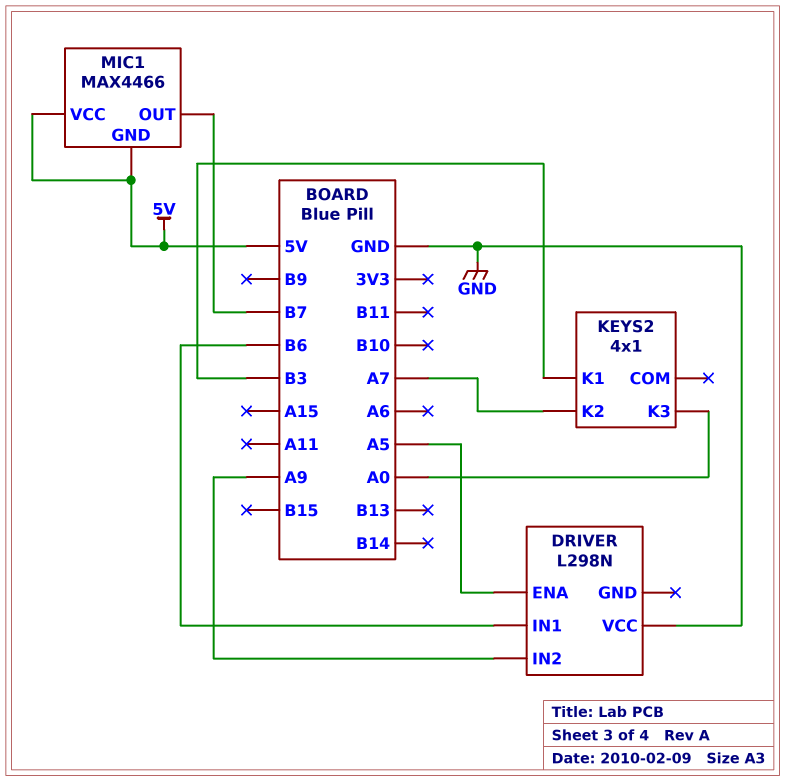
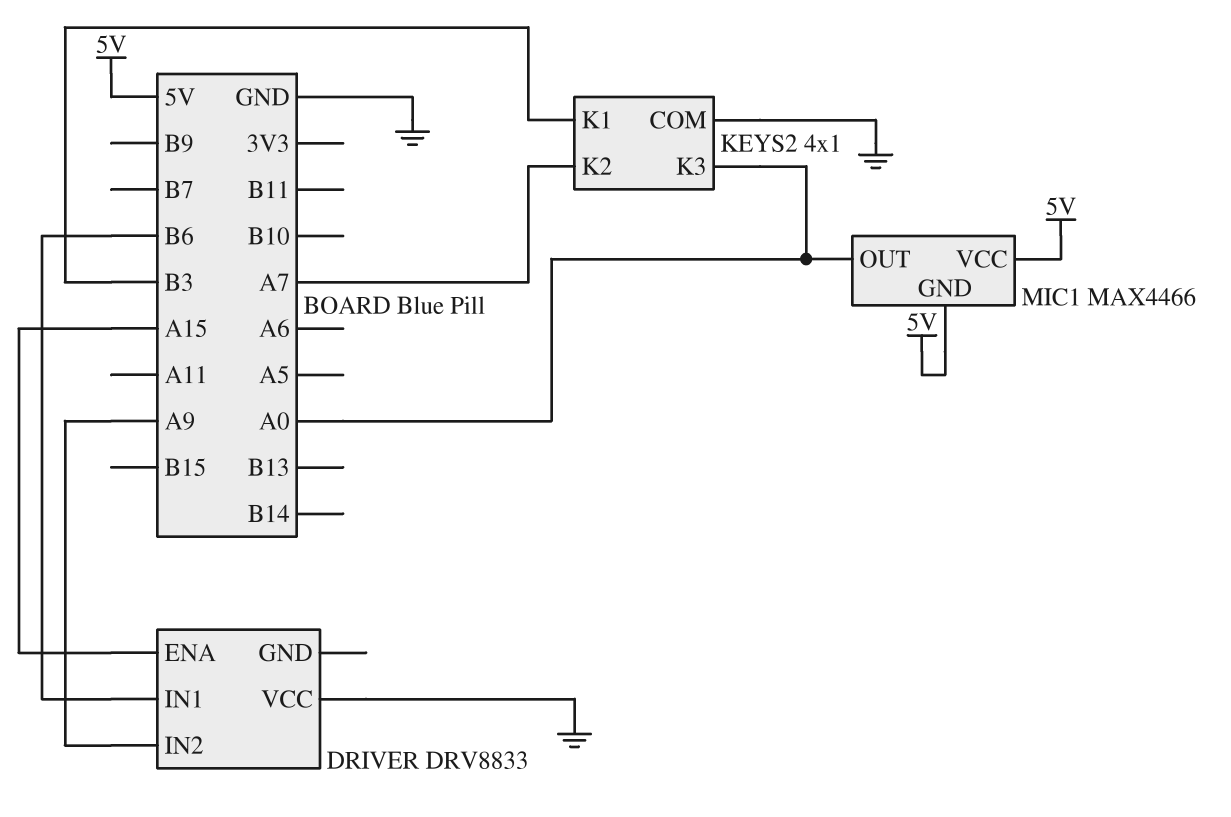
DRIVER: L298N -> DRV8833
DRIVER pin ENA: A5 -> A15
KEYS2 pin COM: none -> GND
MIC1 pin OUT: B7 -> A0

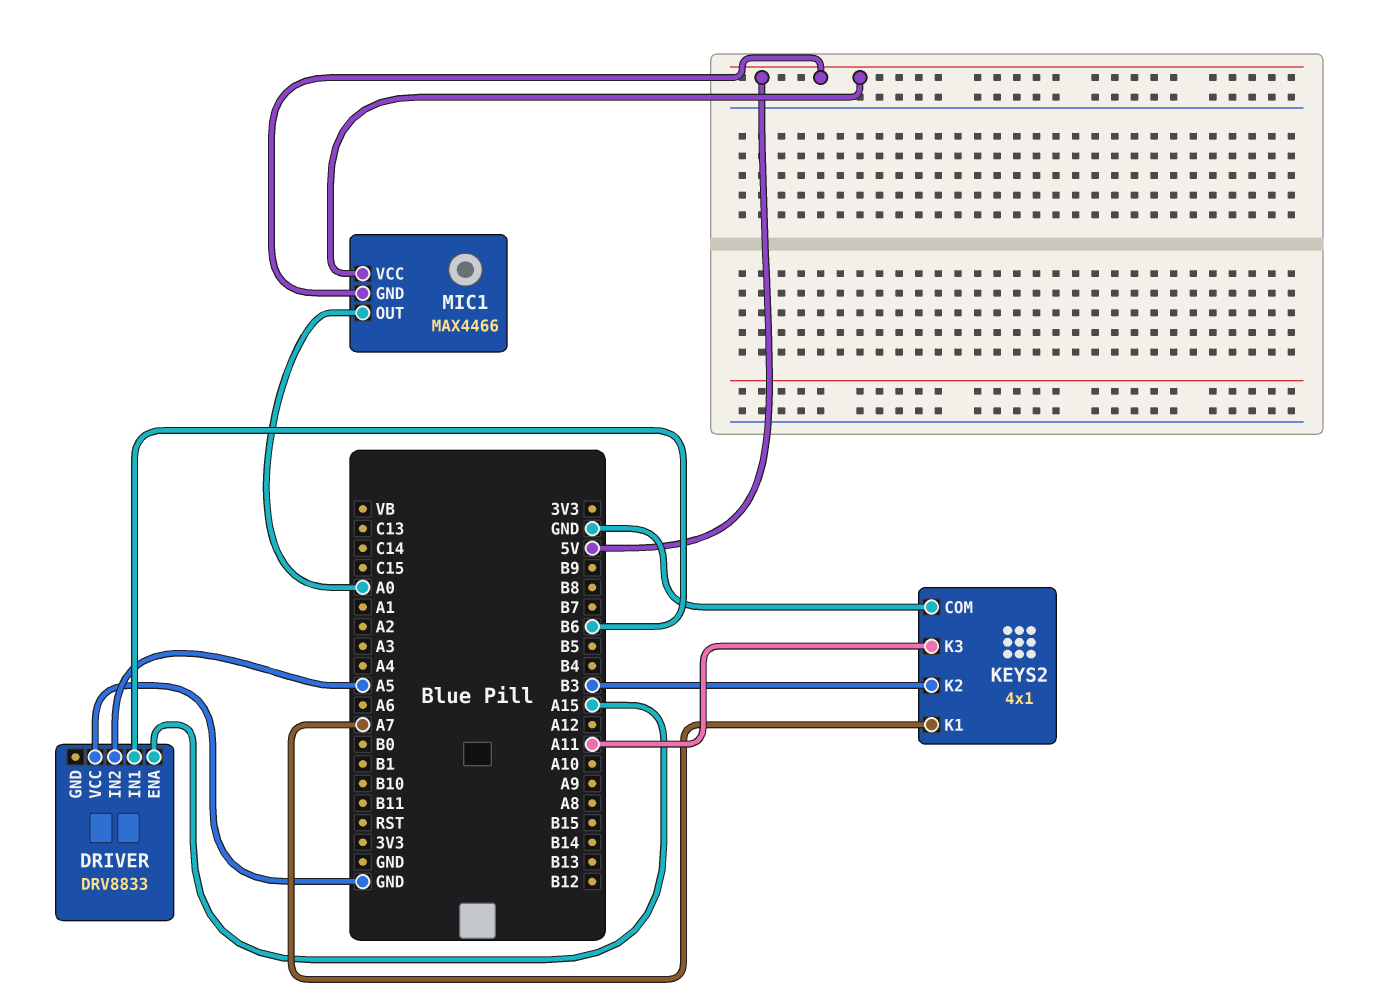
DRIVER pin IN2: A9 -> A5
KEYS2 pin K1: B3 -> A7
KEYS2 pin K2: A7 -> B3
KEYS2 pin K3: A0 -> A11

